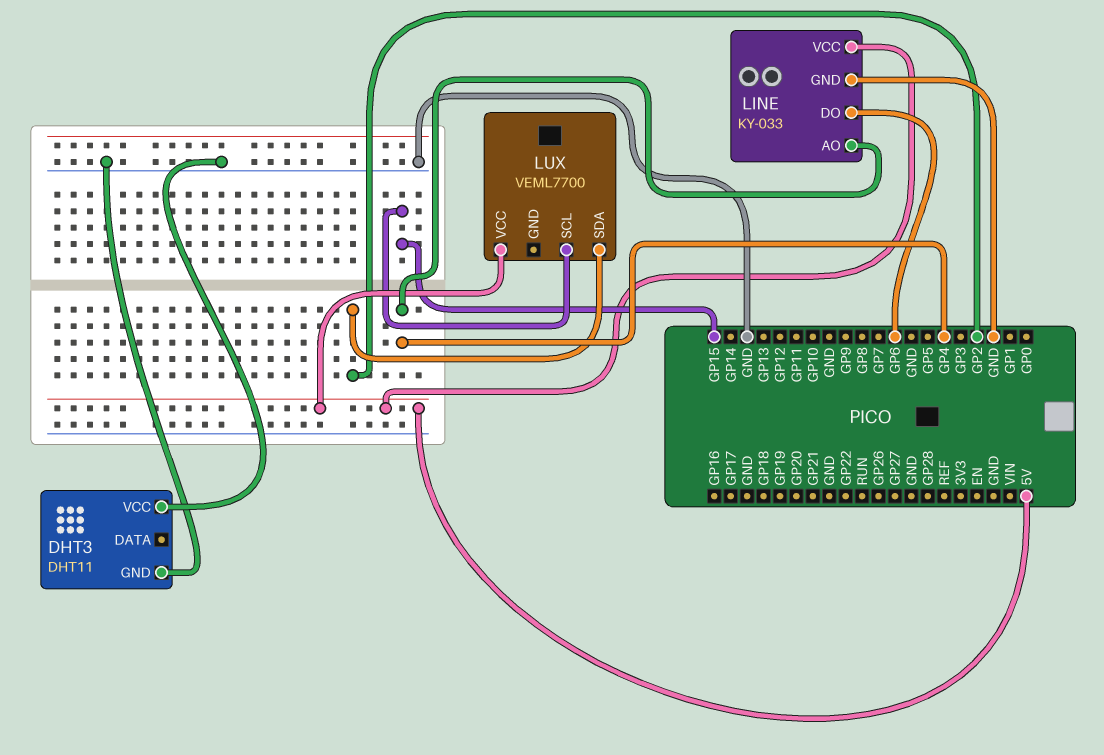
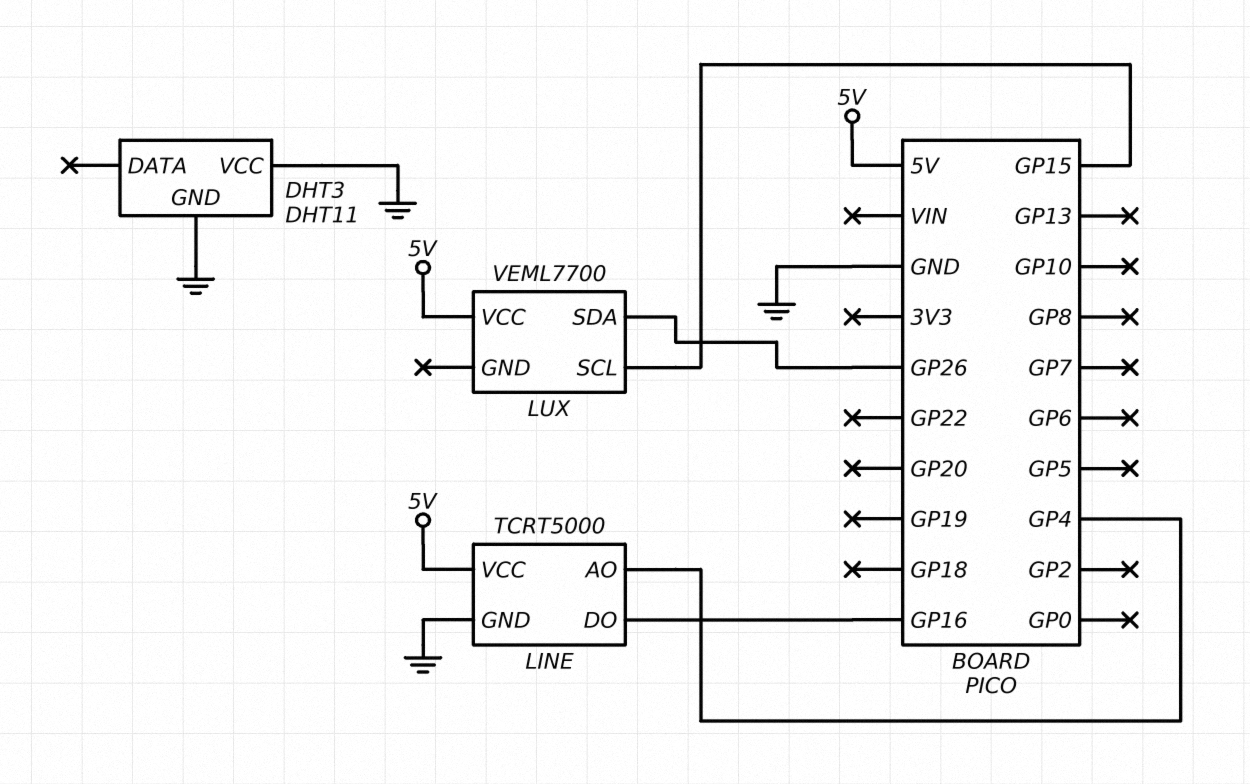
LINE: KY-033 -> TCRT5000
LINE pin DO: GP6 -> GP16
LUX pin SDA: GP2 -> GP26

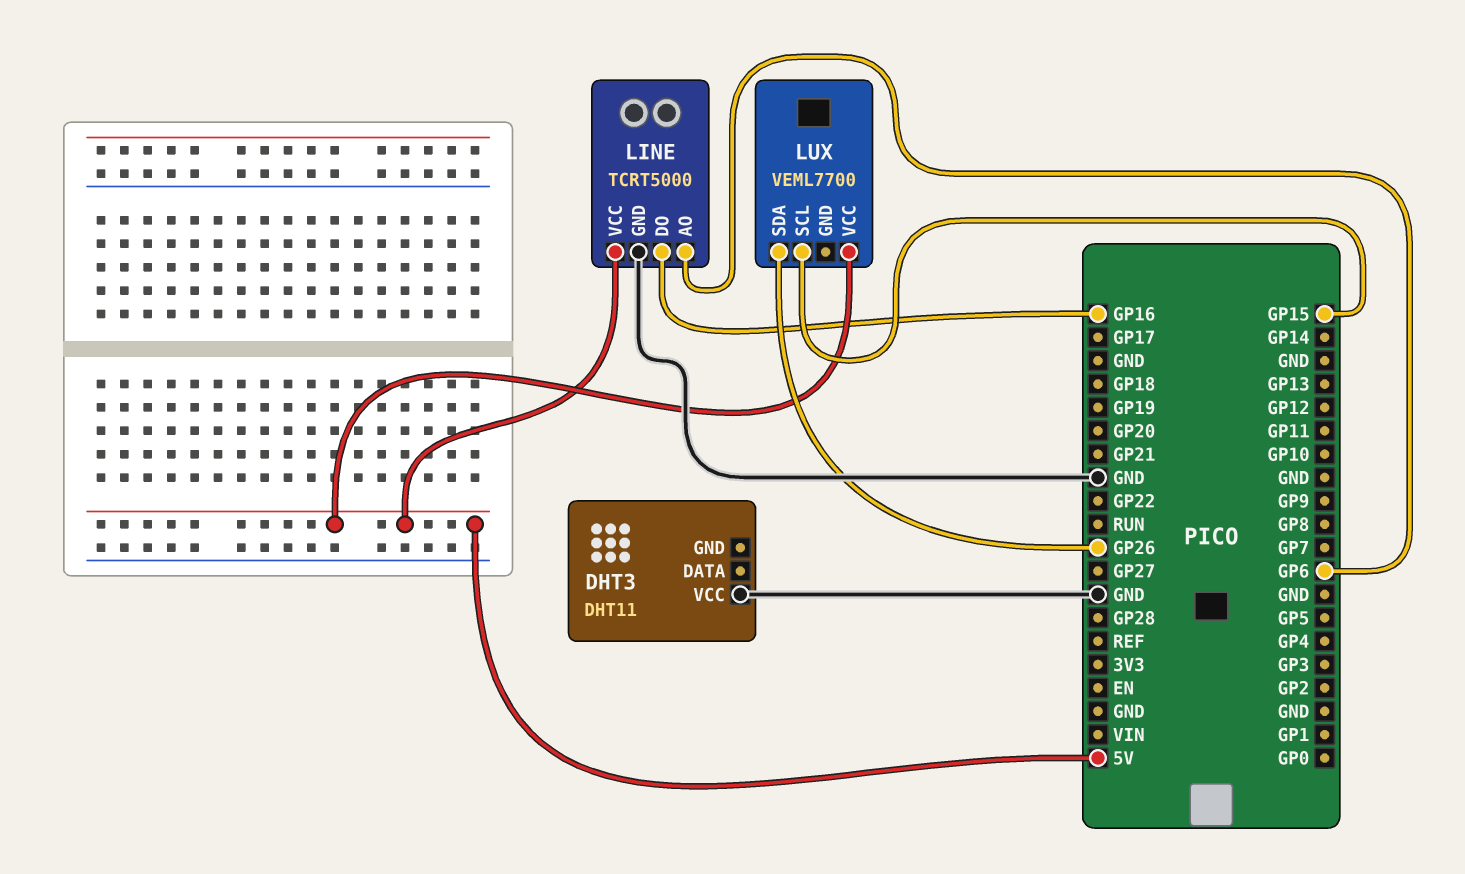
DHT3 pin GND: GND -> none
LINE pin AO: GP4 -> GP6

